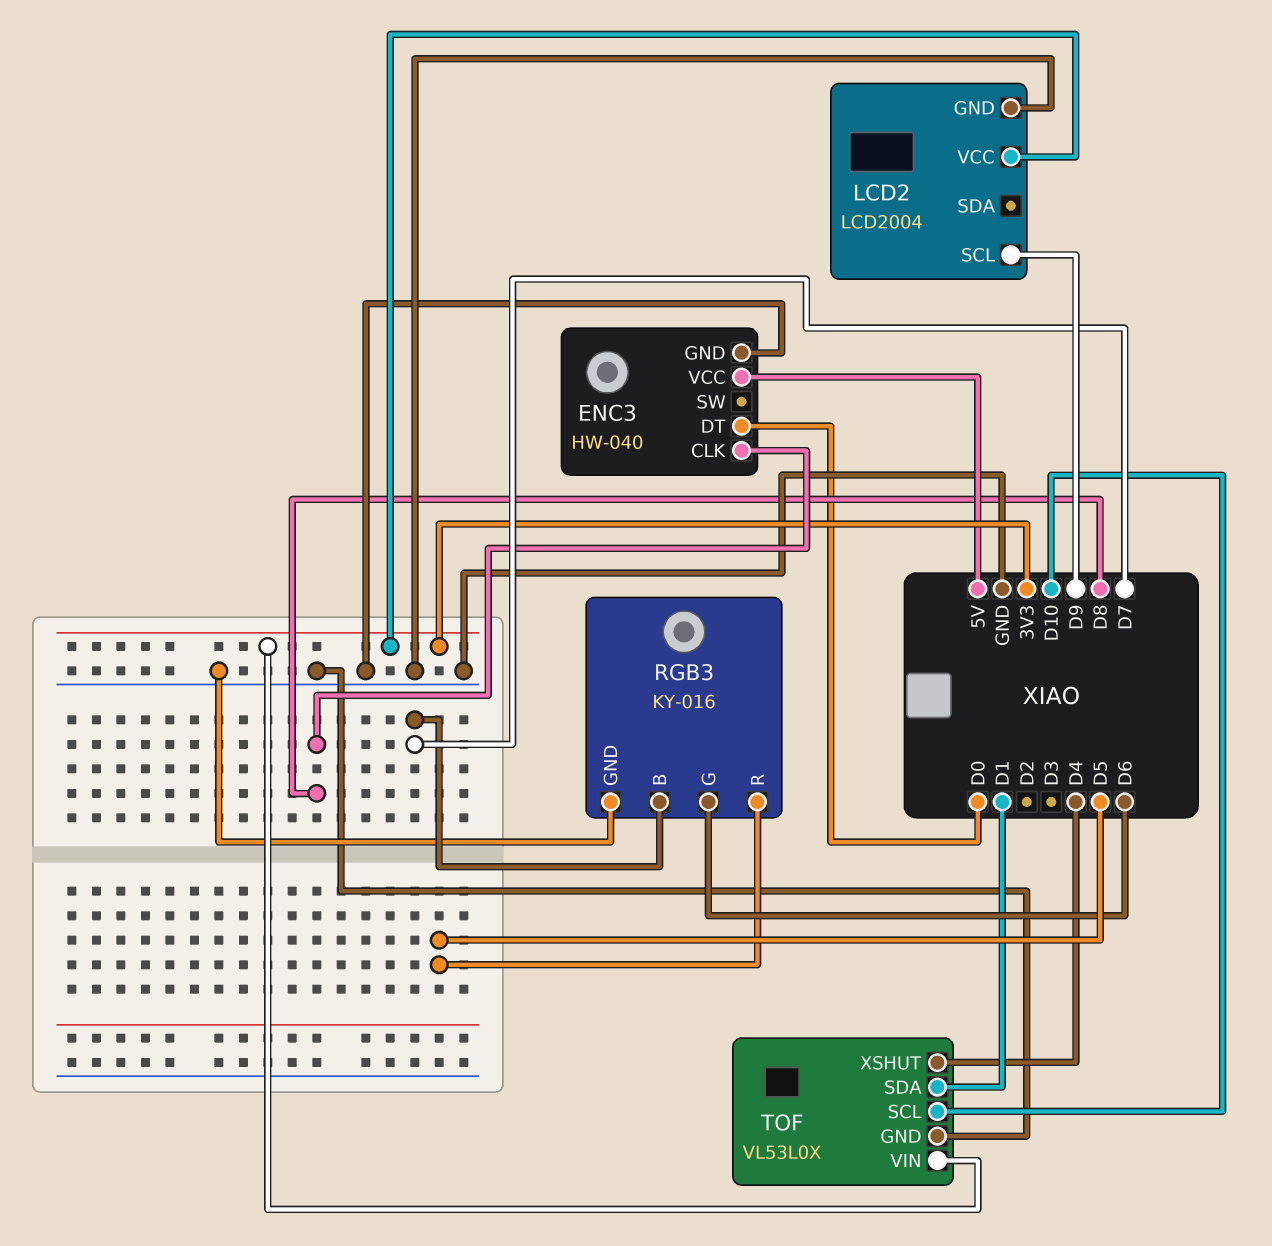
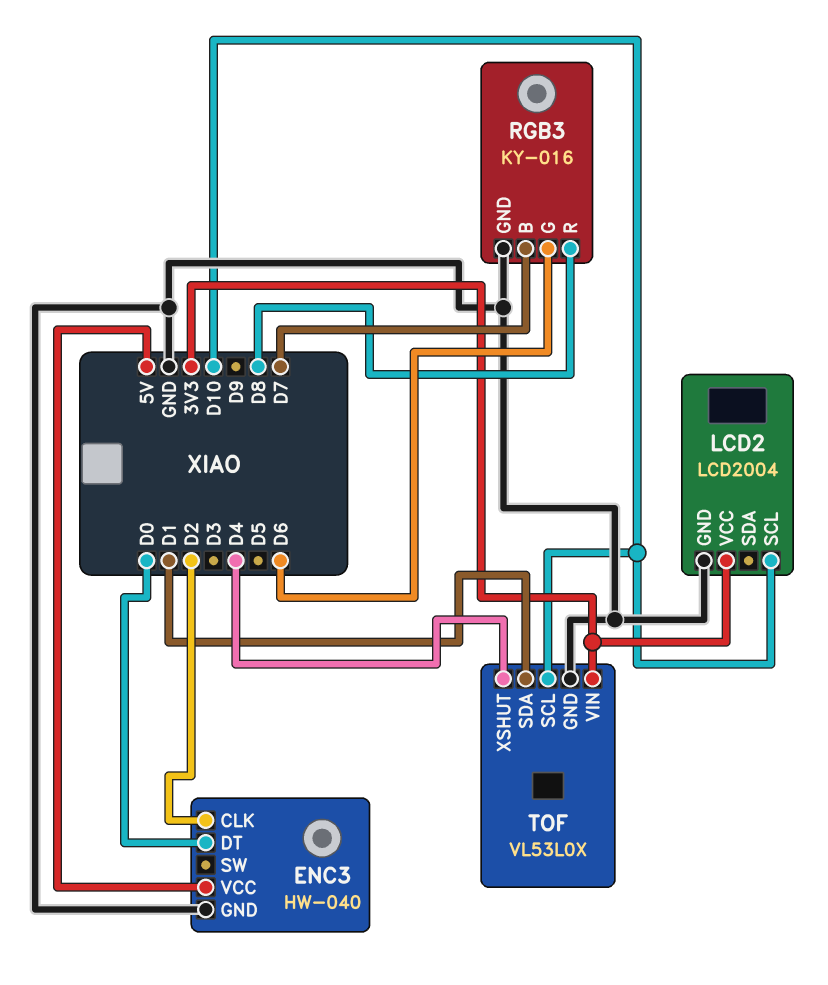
ENC3 pin CLK: D8 -> D2
LCD2 pin SCL: D9 -> D10
RGB3 pin R: D5 -> D8

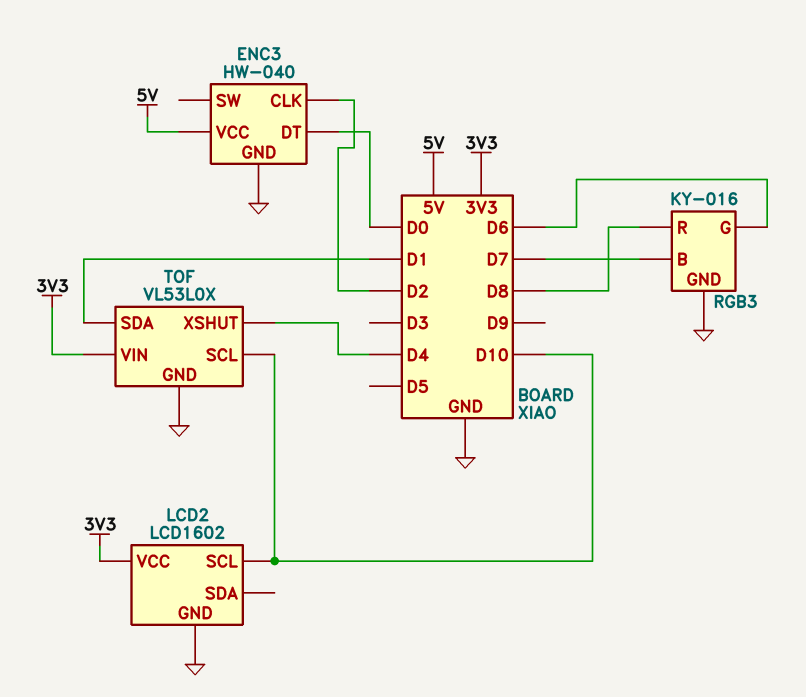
LCD2: LCD2004 -> LCD1602

